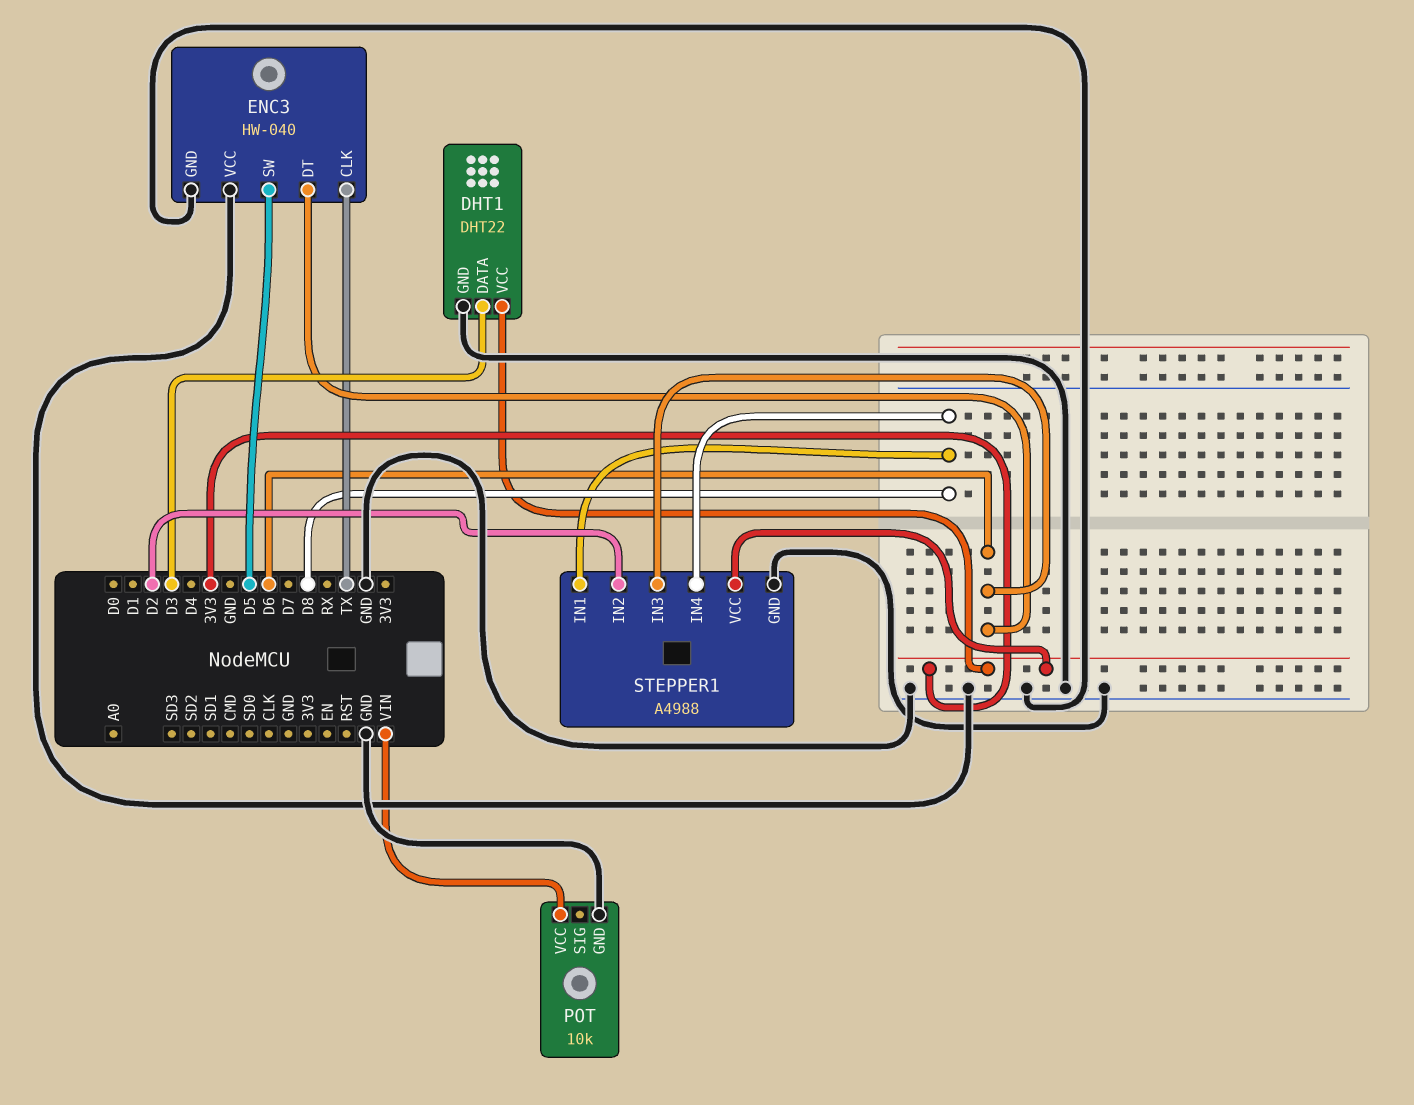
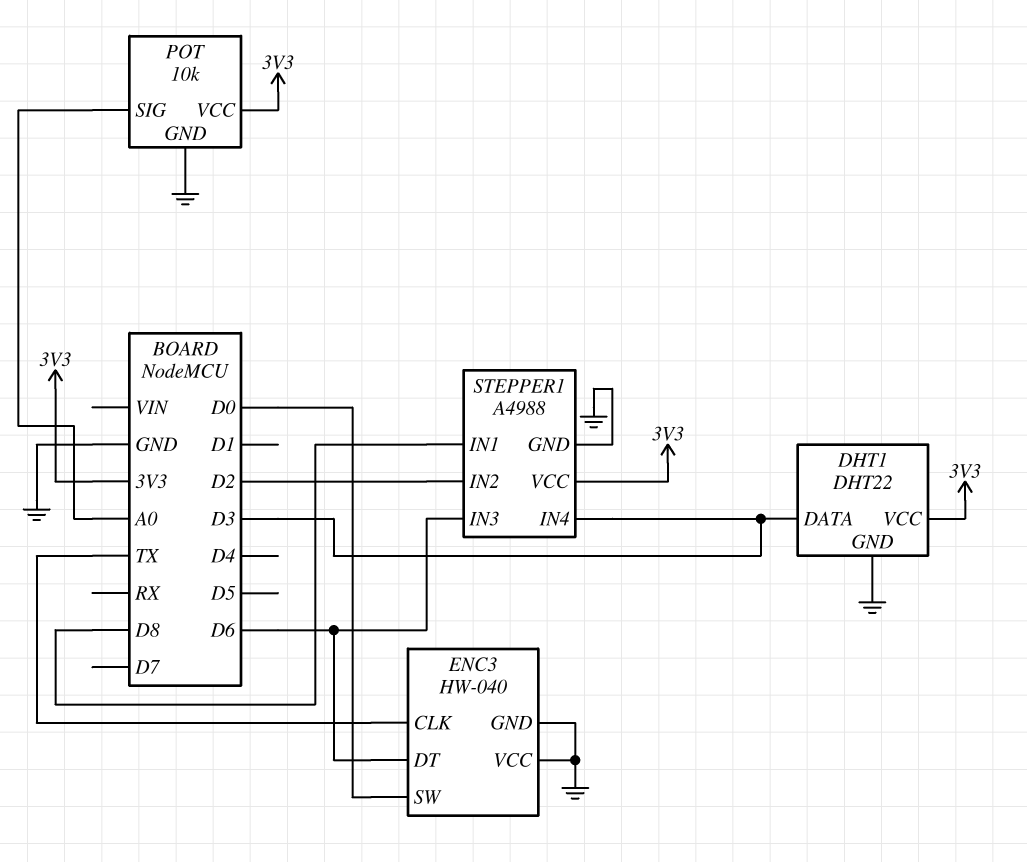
ENC3 pin SW: D5 -> D0
POT pin SIG: none -> A0
POT pin VCC: VIN -> 3V3
STEPPER1 pin IN4: D8 -> D3

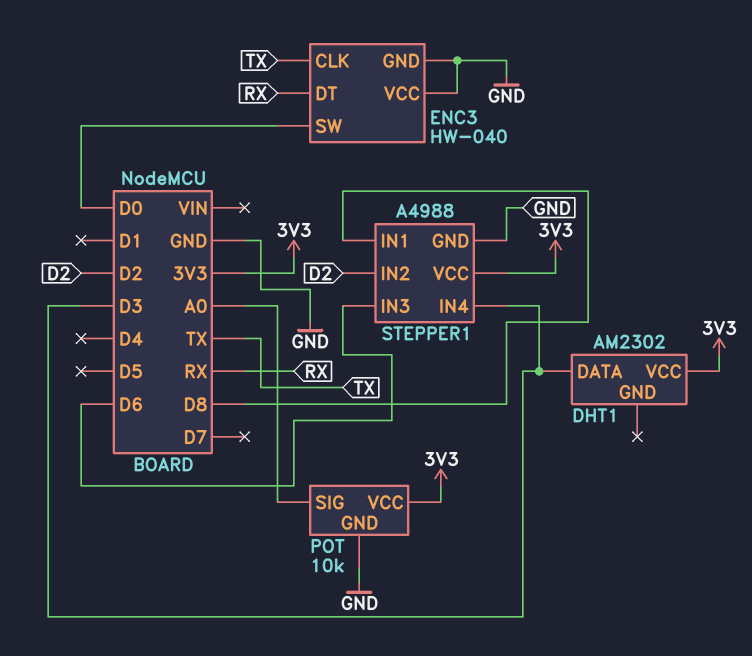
DHT1: DHT22 -> AM2302
DHT1 pin GND: GND -> none
ENC3 pin DT: D6 -> RX

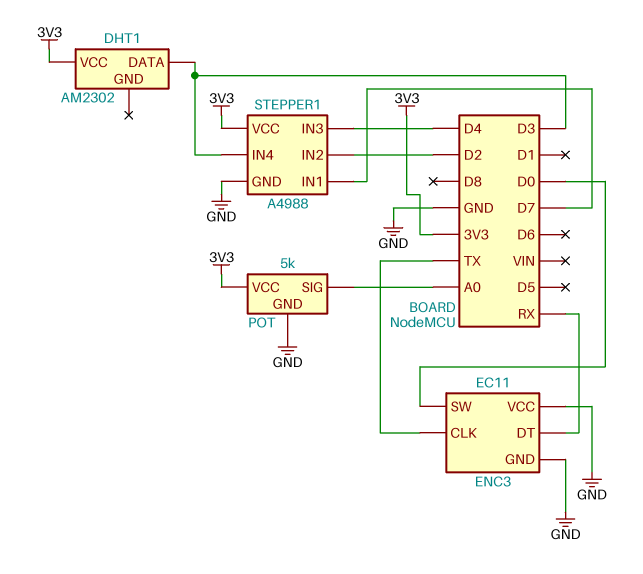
ENC3: HW-040 -> EC11
POT: 10k -> 5k
STEPPER1 pin IN1: D8 -> D7
STEPPER1 pin IN3: D6 -> D4

